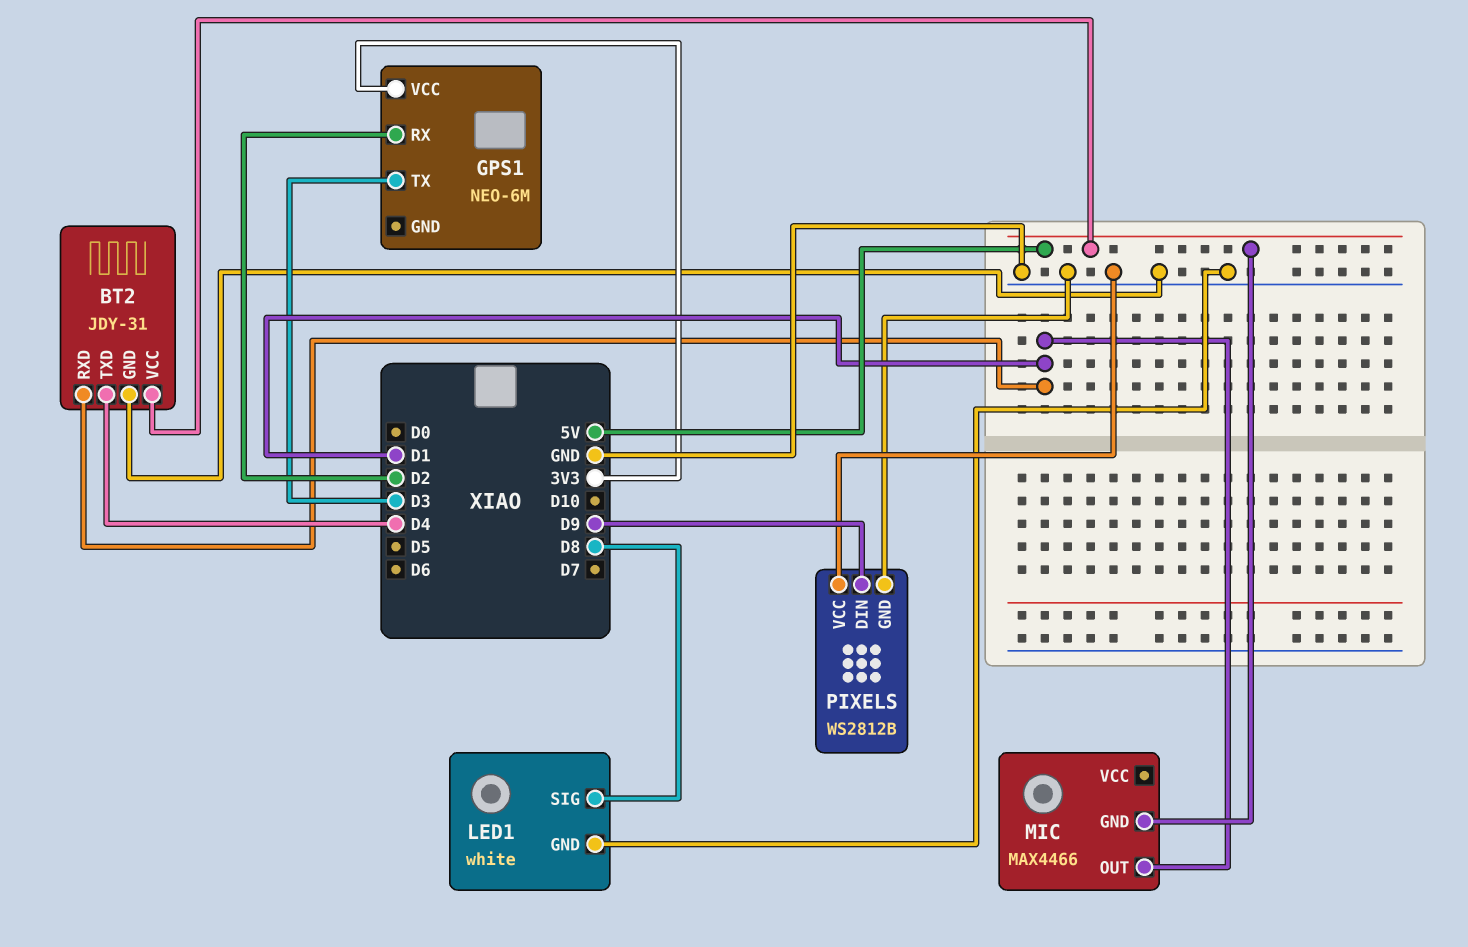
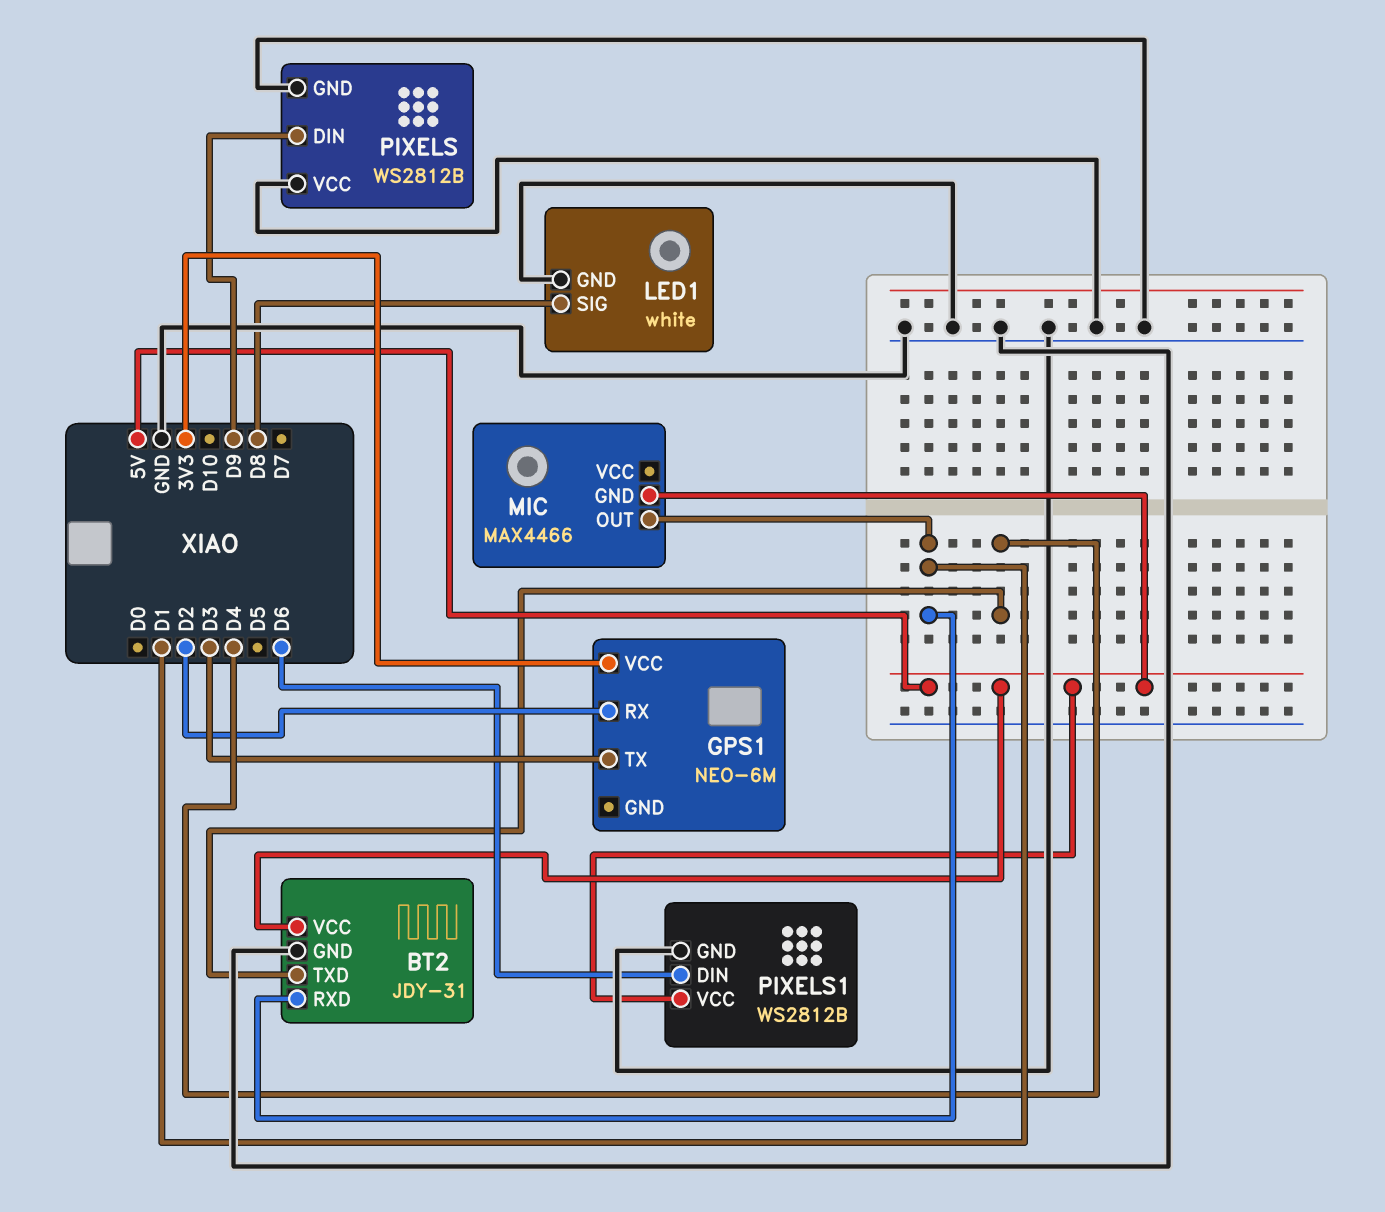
PIXELS1: none -> WS2812B
PIXELS1 pin DIN: none -> D6
PIXELS1 pin GND: none -> GND
PIXELS1 pin VCC: none -> 5V

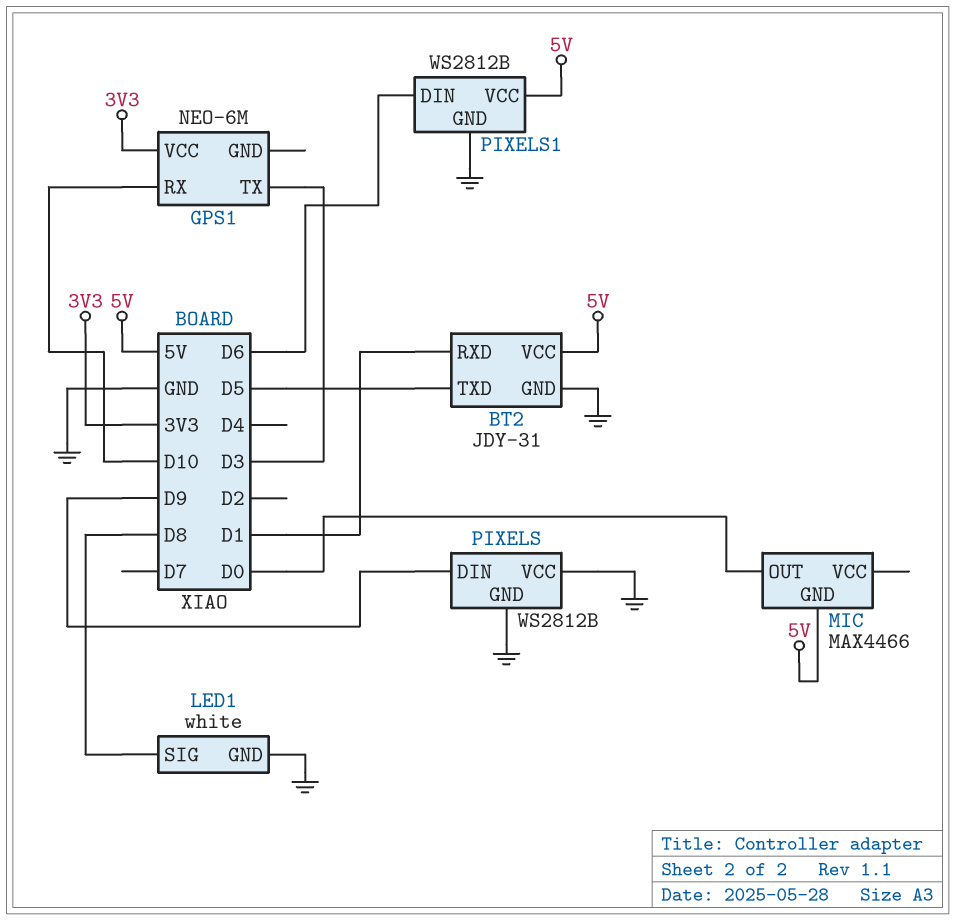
BT2 pin TXD: D4 -> D5
GPS1 pin RX: D2 -> D10
MIC pin OUT: D1 -> D0

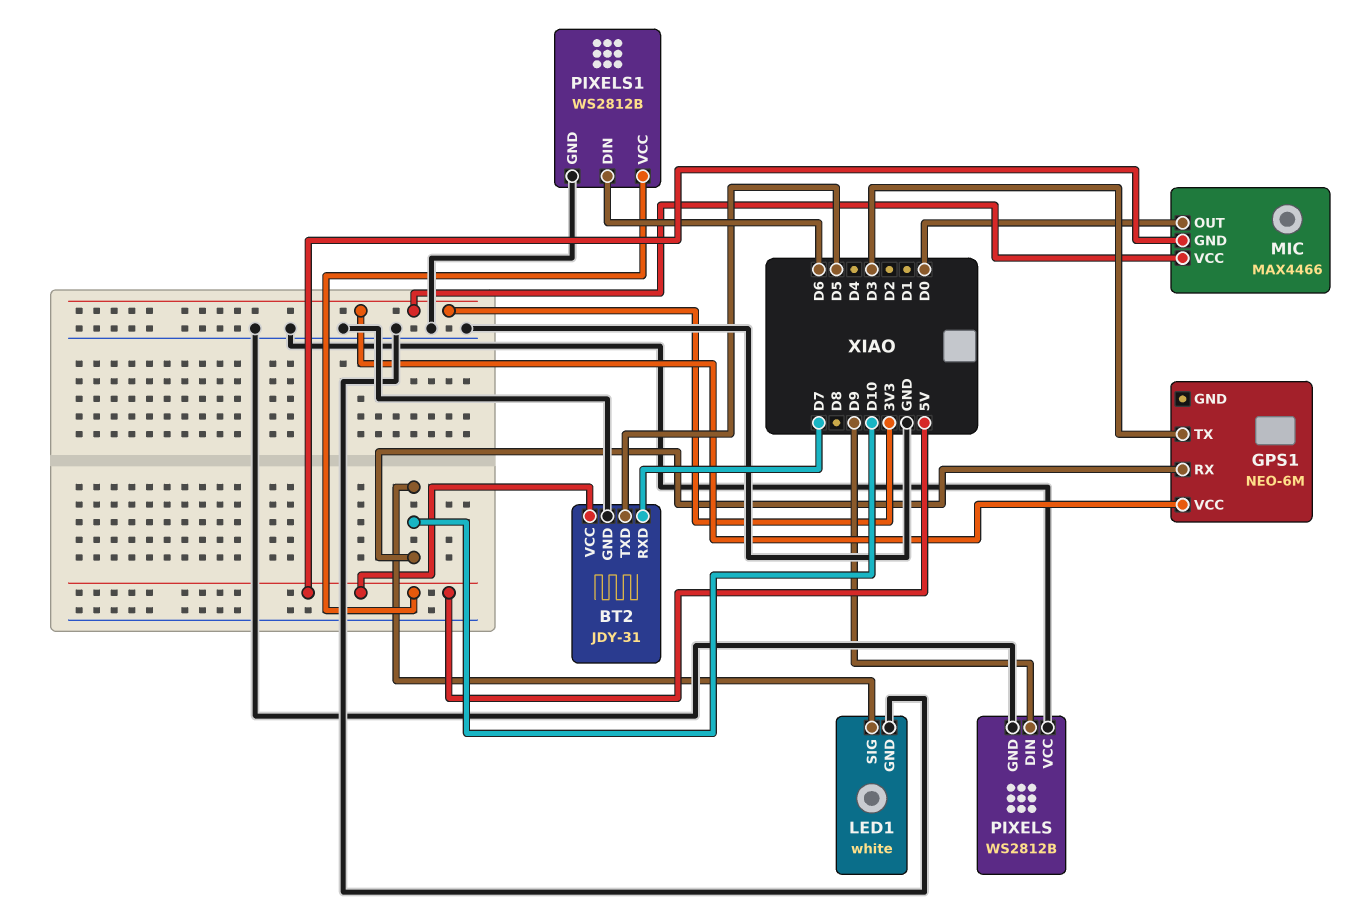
BT2 pin RXD: D1 -> D7
LED1 pin SIG: D8 -> D10
MIC pin VCC: none -> 3V3

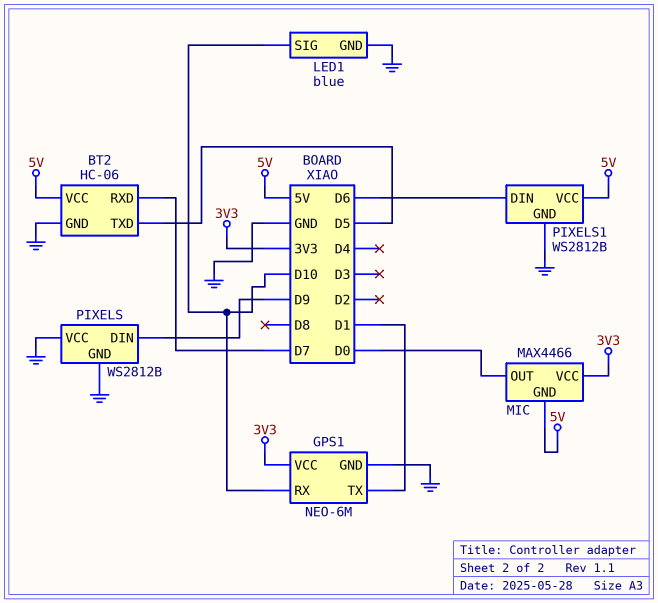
BT2: JDY-31 -> HC-06
GPS1 pin GND: none -> GND
GPS1 pin TX: D3 -> D1
LED1: white -> blue

